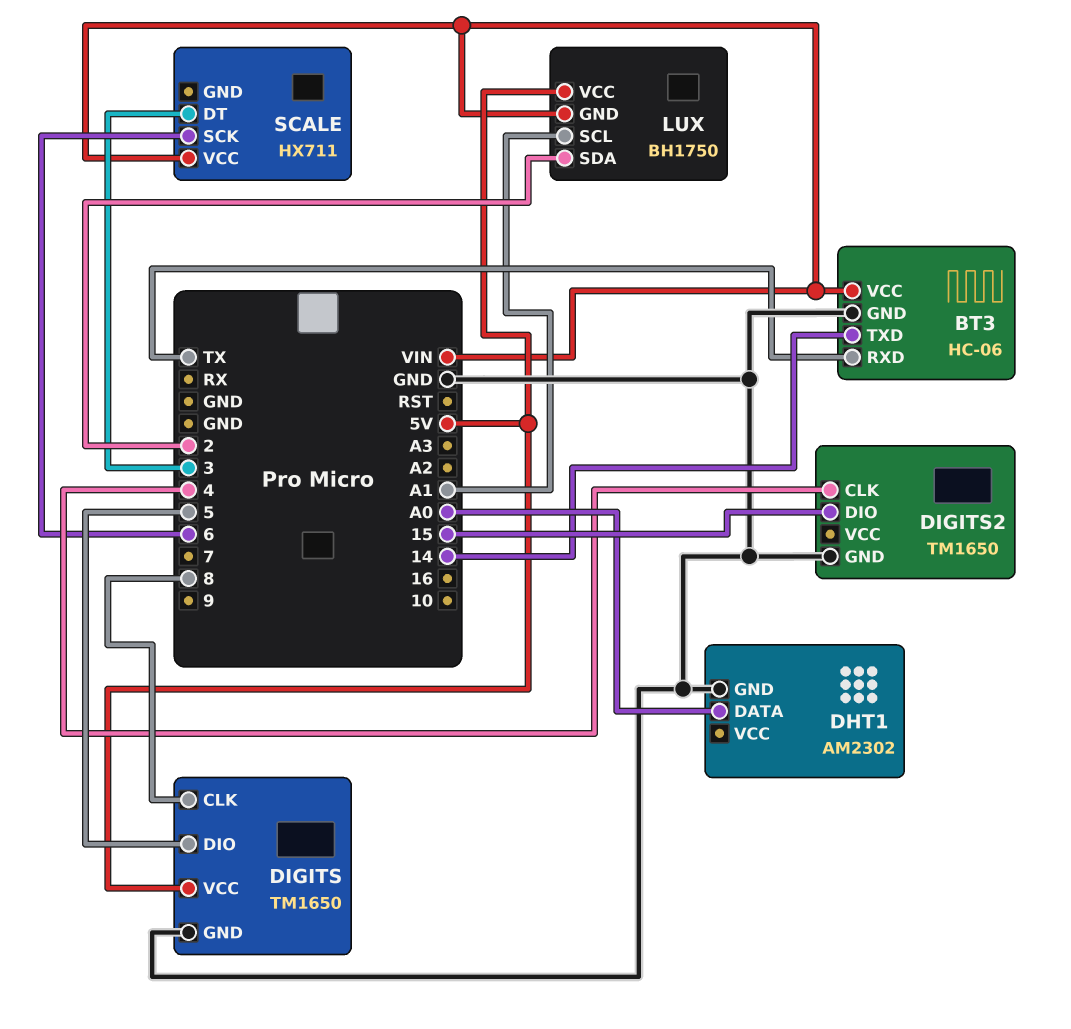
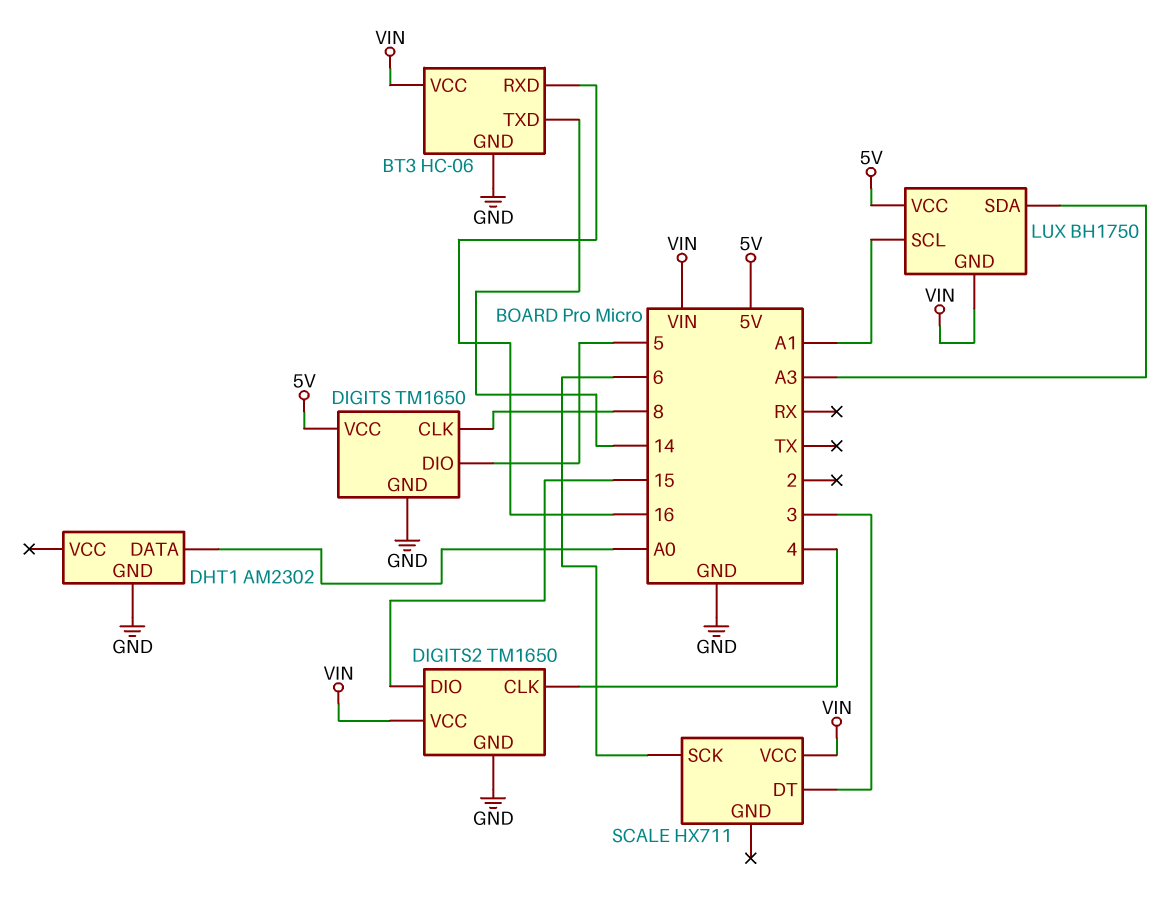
BT3 pin RXD: TX -> 16
DIGITS2 pin VCC: none -> VIN
LUX pin SDA: 2 -> A3

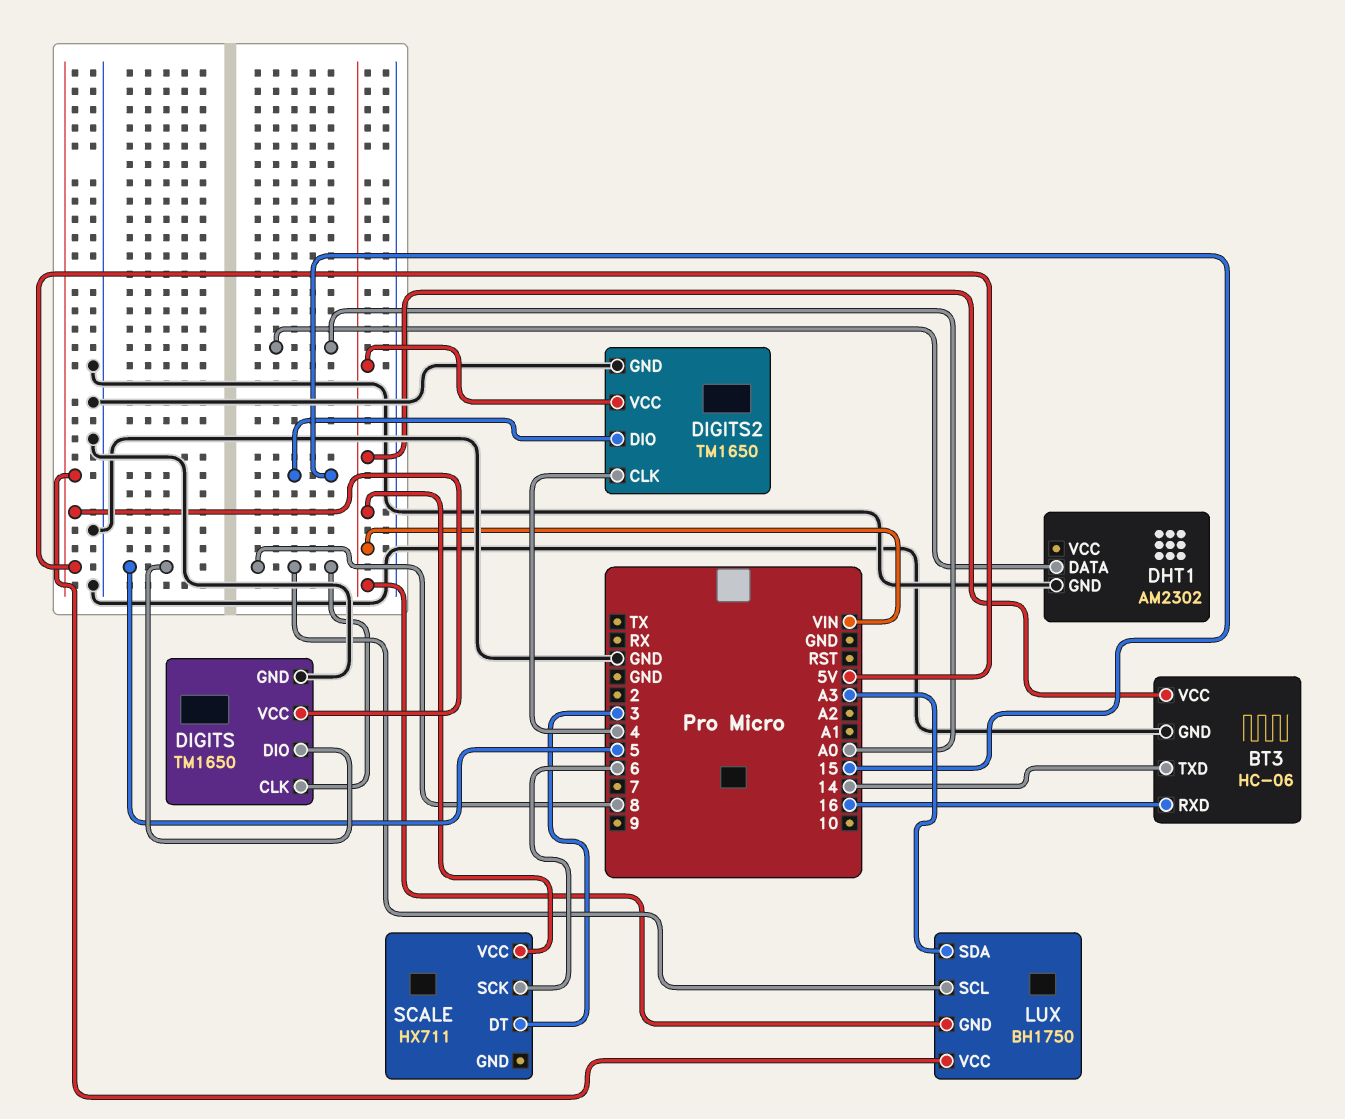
LUX pin SCL: A1 -> 8

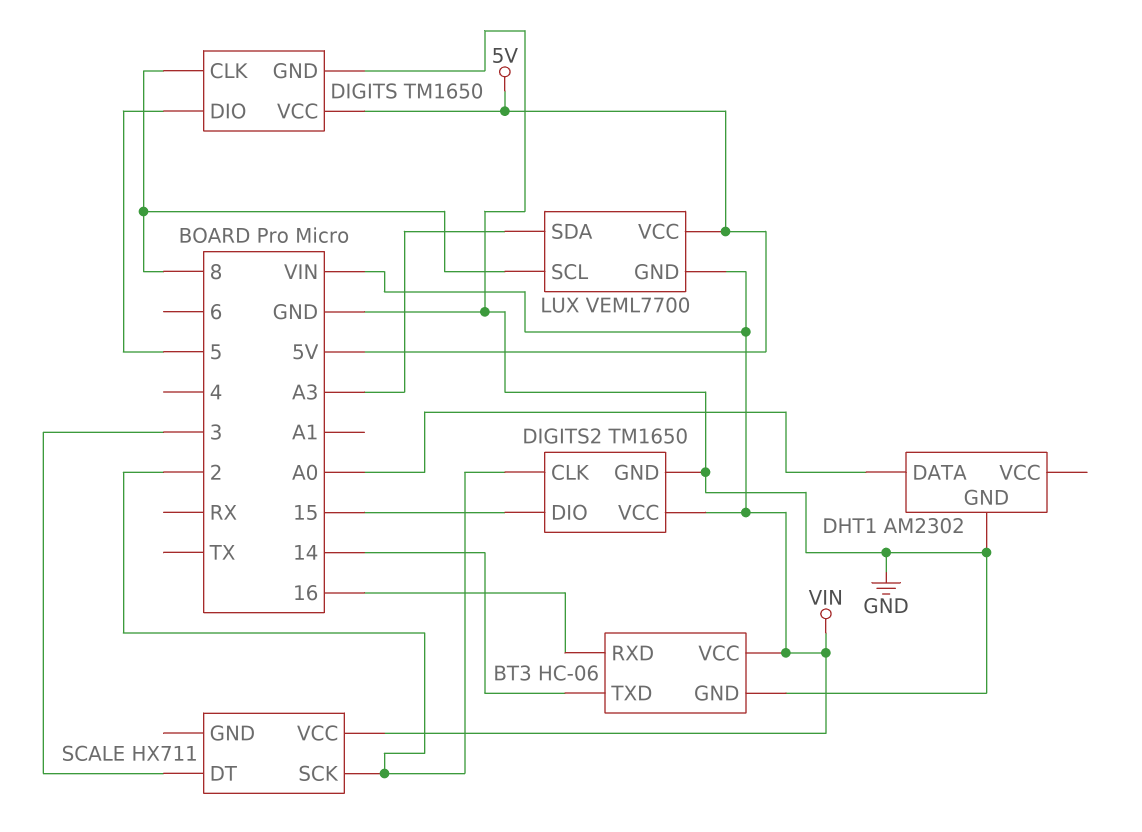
DIGITS2 pin CLK: 4 -> 2
LUX: BH1750 -> VEML7700
SCALE pin SCK: 6 -> 2

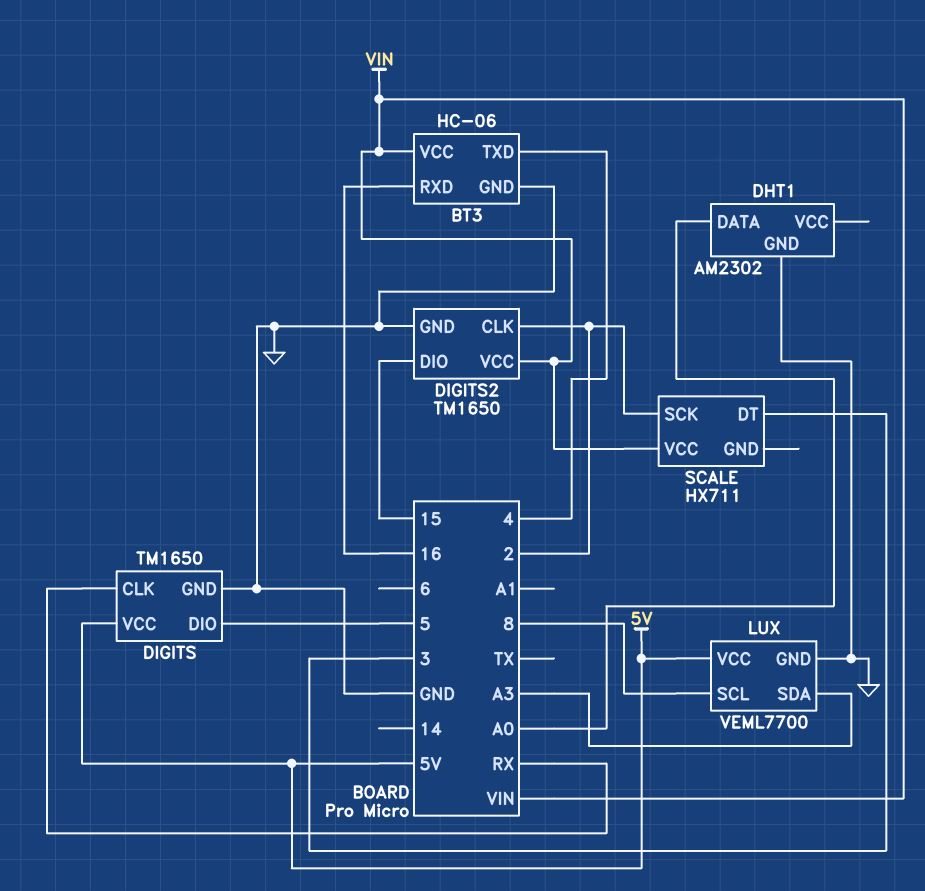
BT3 pin TXD: 14 -> 4
DIGITS pin CLK: 8 -> RX
LUX pin GND: VIN -> GND

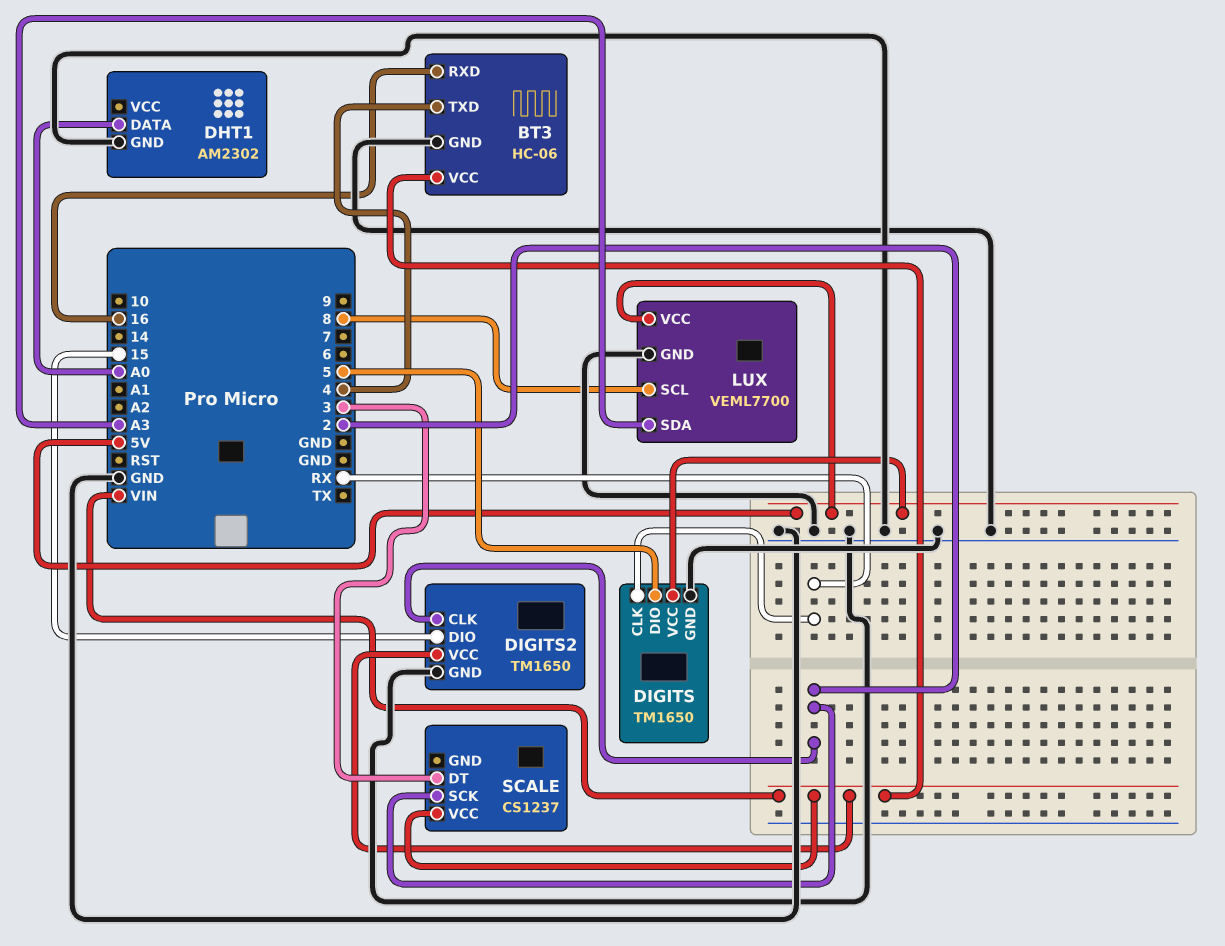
SCALE: HX711 -> CS1237

